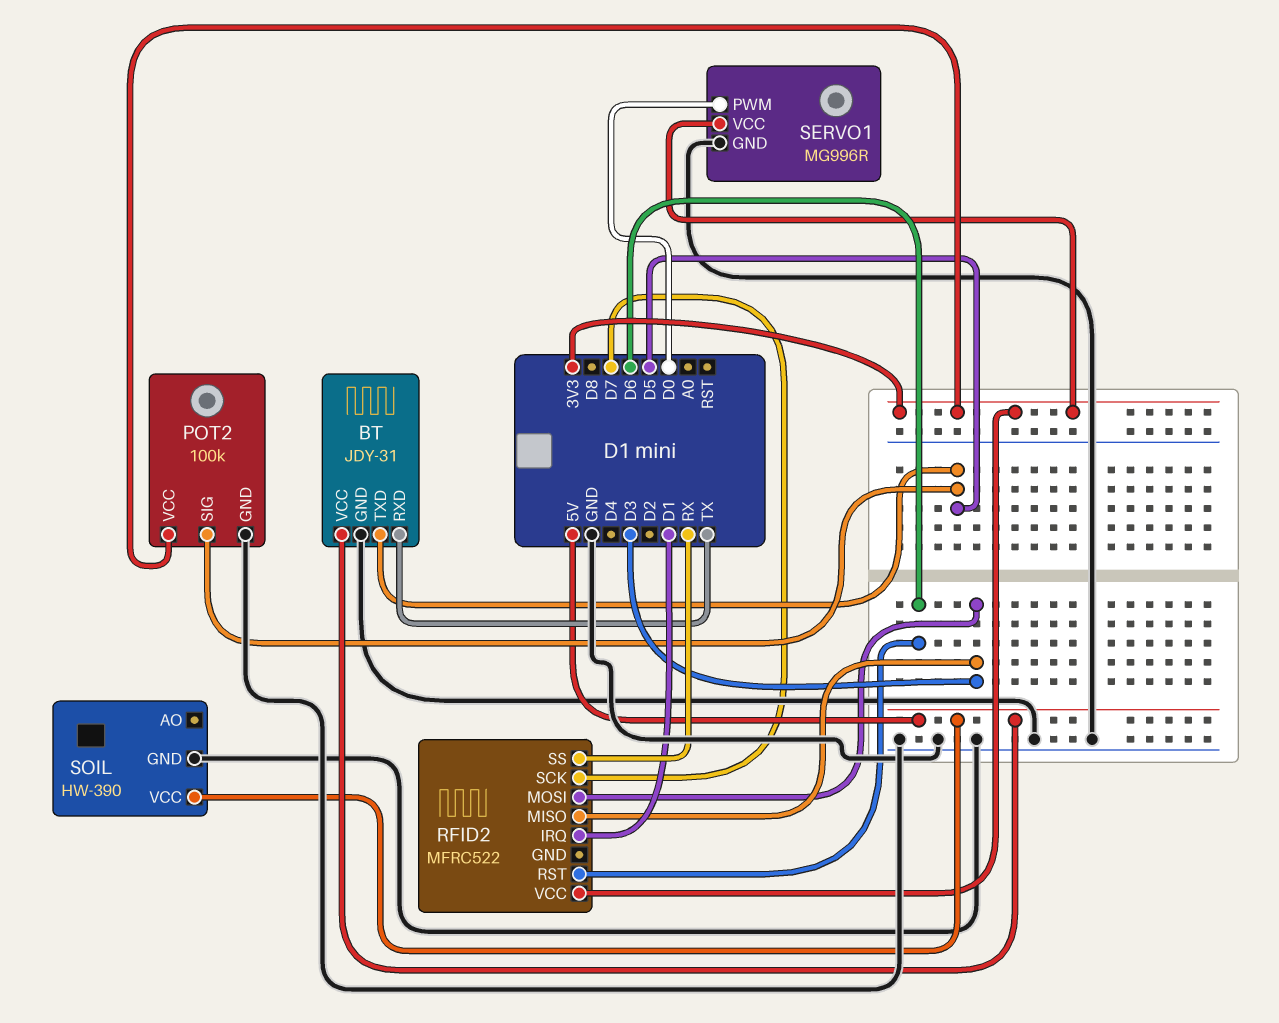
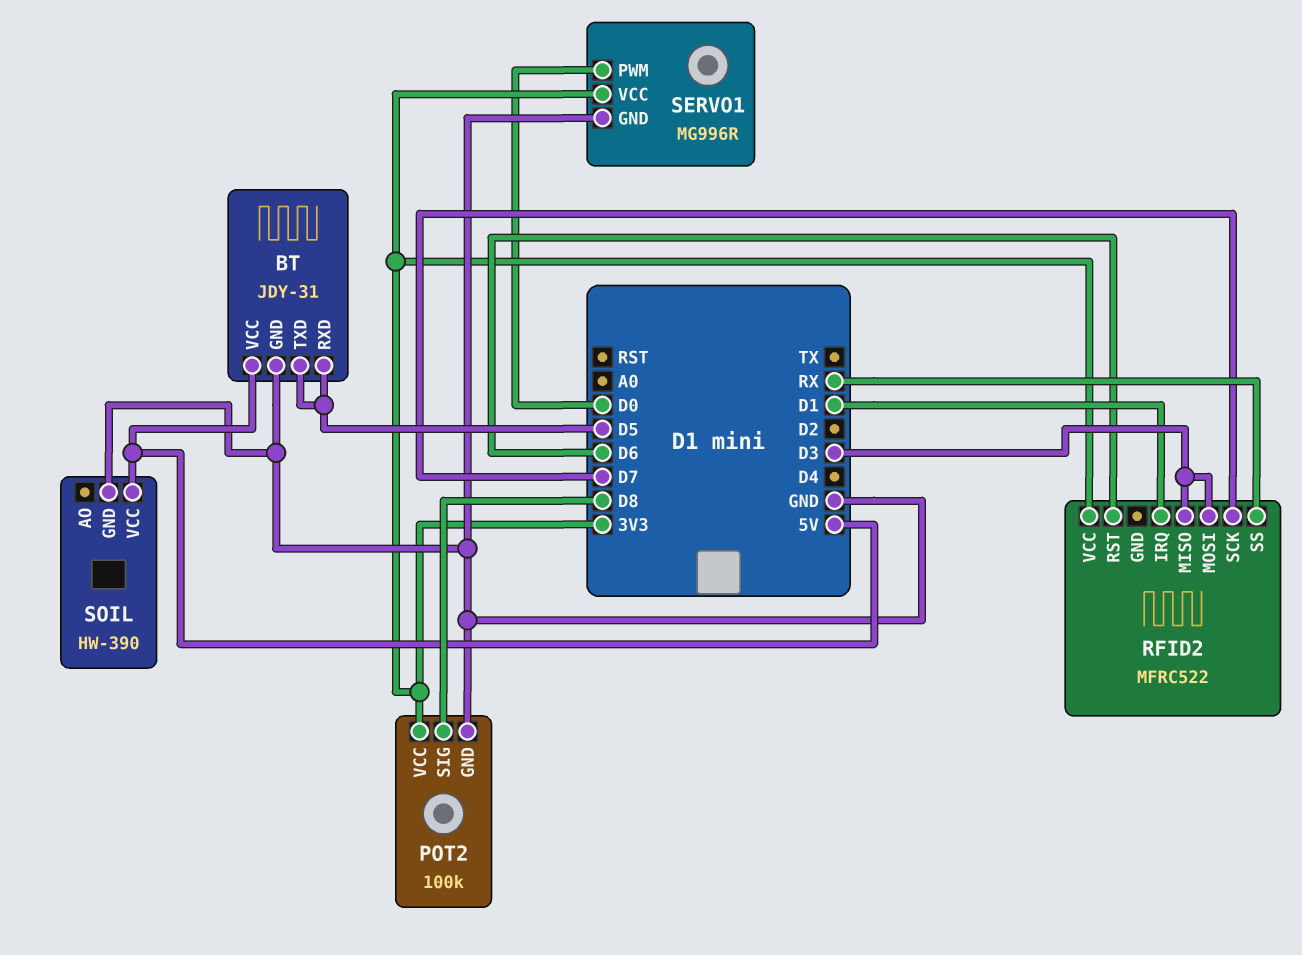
BT pin RXD: TX -> D5
POT2 pin SIG: D5 -> D8

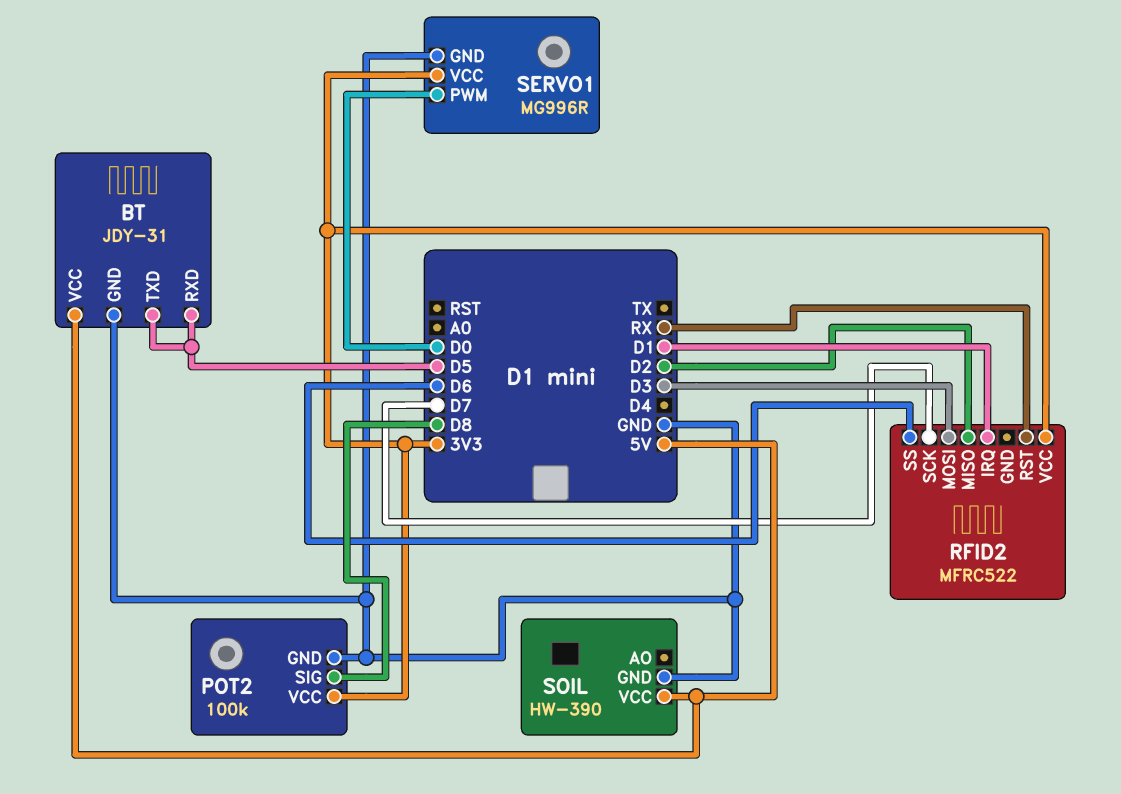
RFID2 pin MISO: D3 -> D2
RFID2 pin RST: D6 -> RX
RFID2 pin SS: RX -> D6

